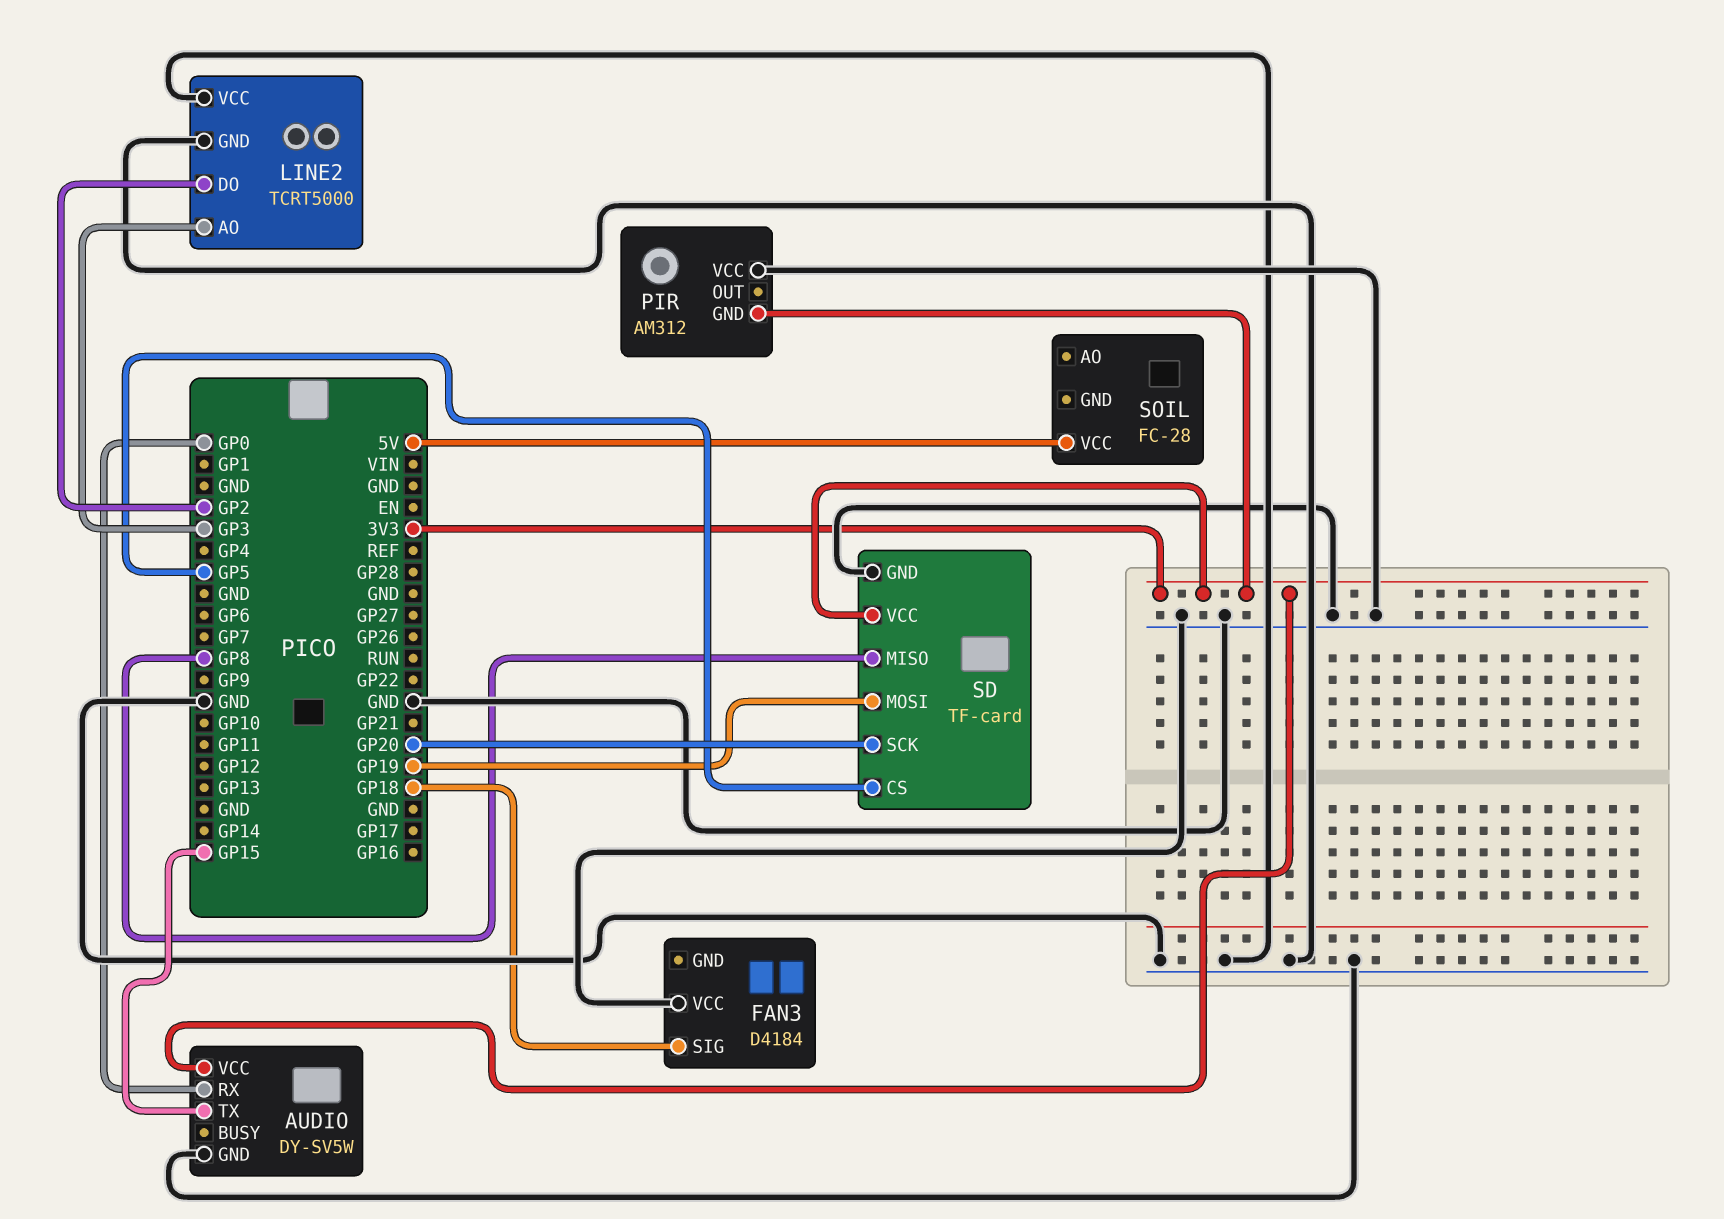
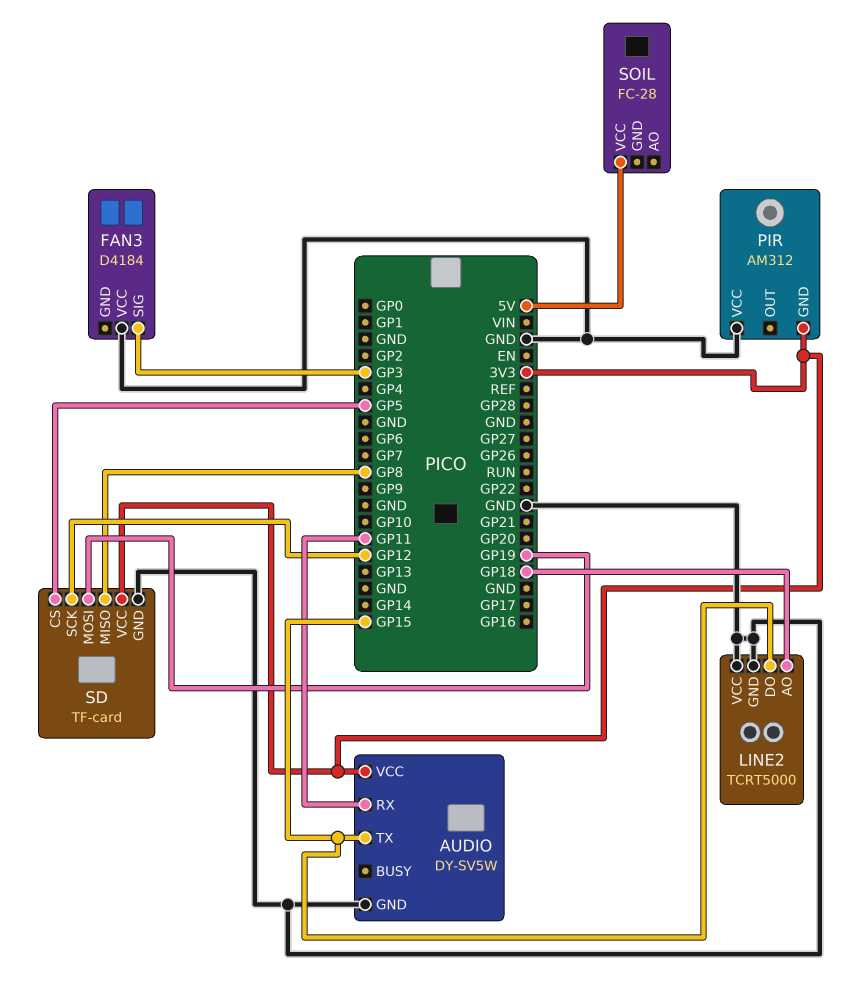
AUDIO pin RX: GP0 -> GP11
FAN3 pin SIG: GP18 -> GP3
LINE2 pin AO: GP3 -> GP18
LINE2 pin DO: GP2 -> GP15
SD pin SCK: GP20 -> GP12

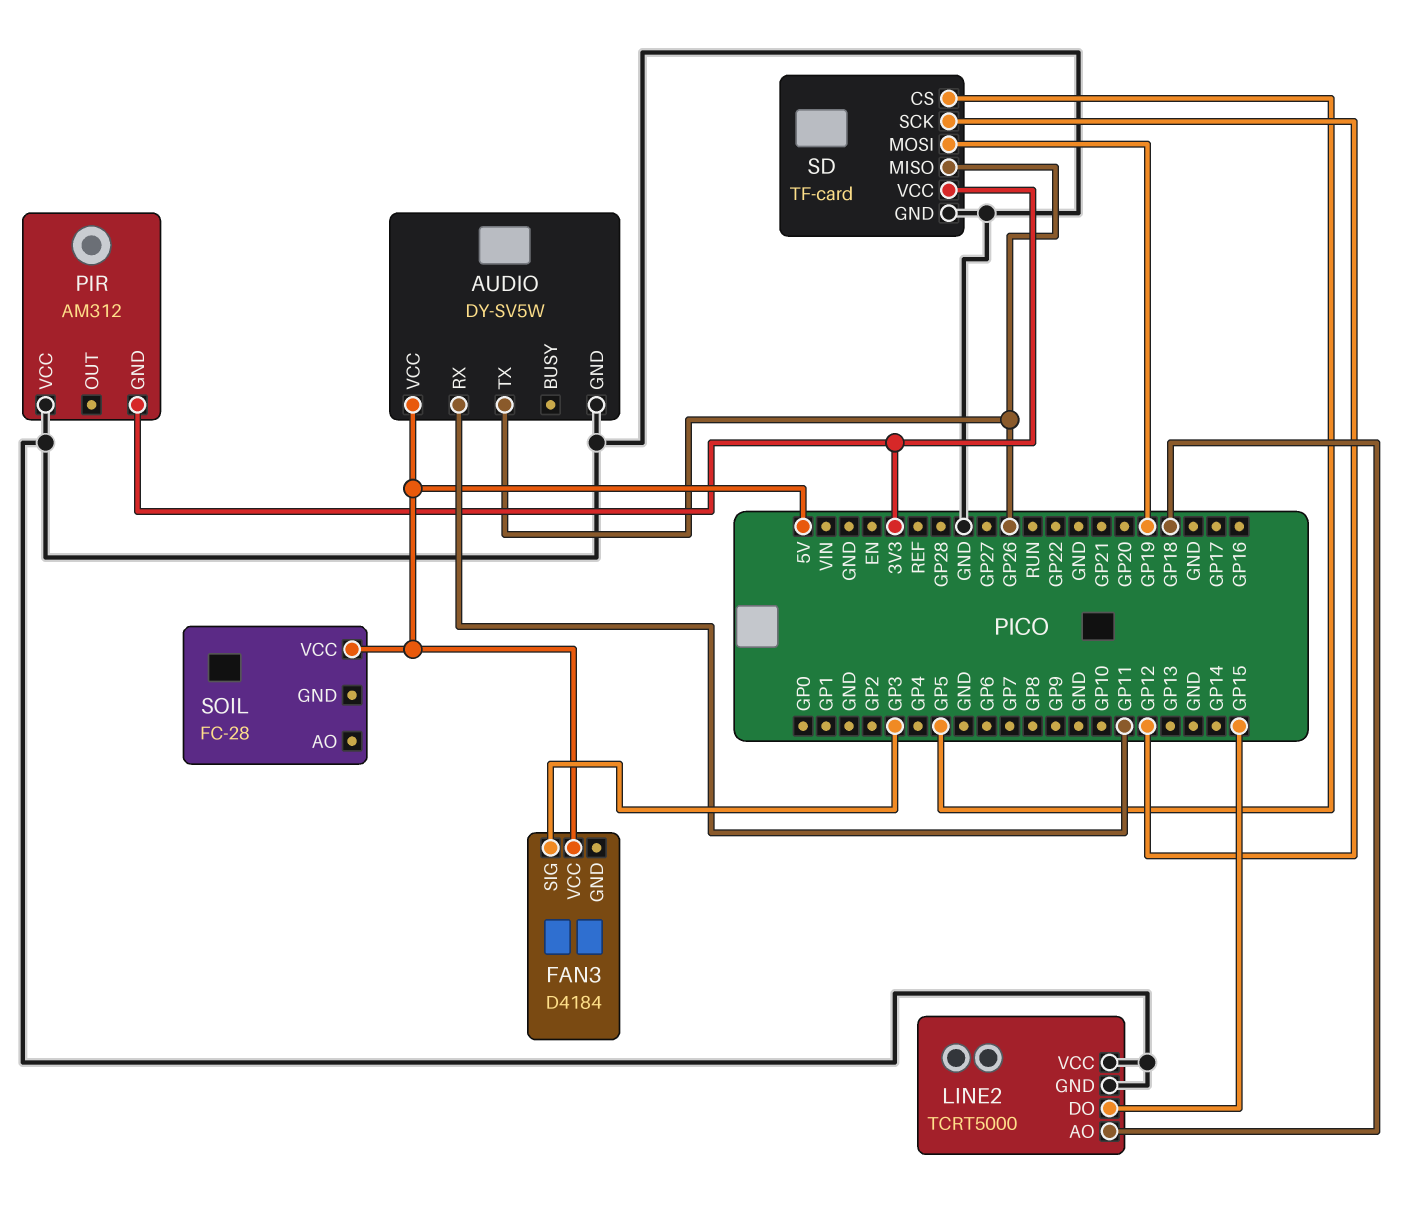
AUDIO pin TX: GP15 -> GP26
AUDIO pin VCC: 3V3 -> 5V
FAN3 pin VCC: GND -> 5V
SD pin MISO: GP8 -> GP26

